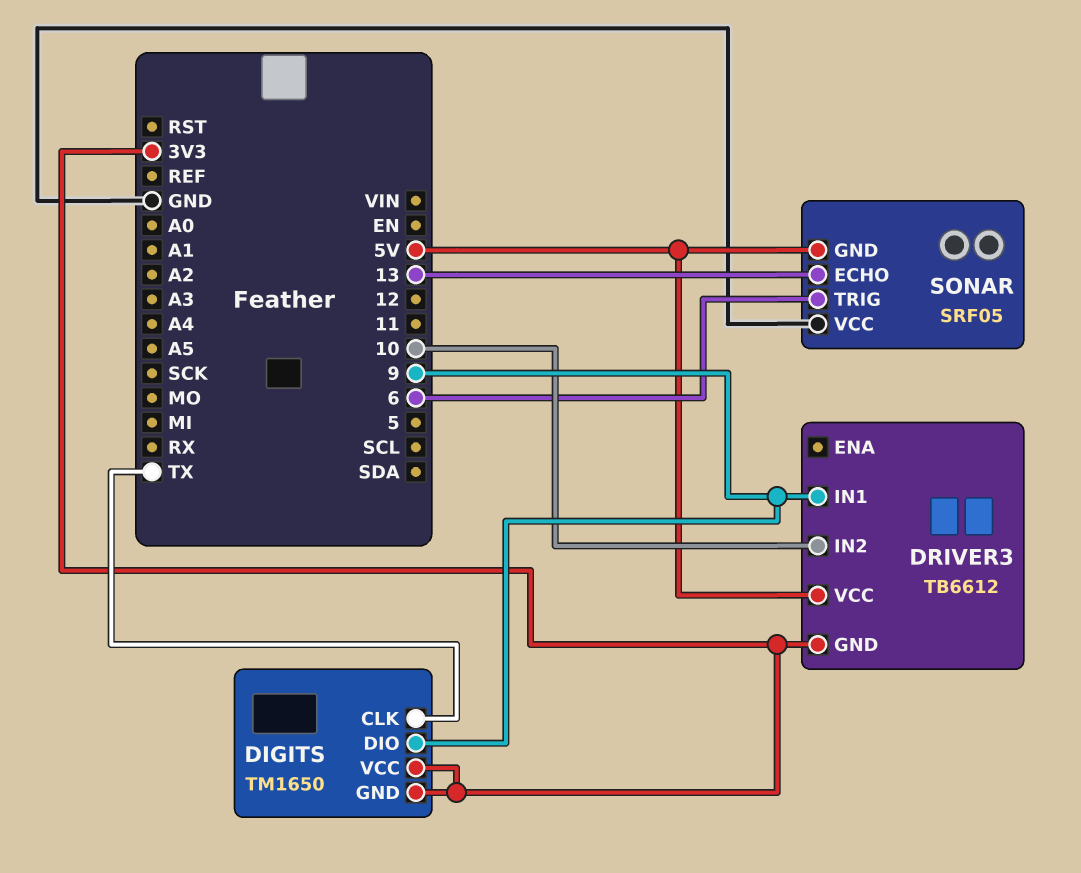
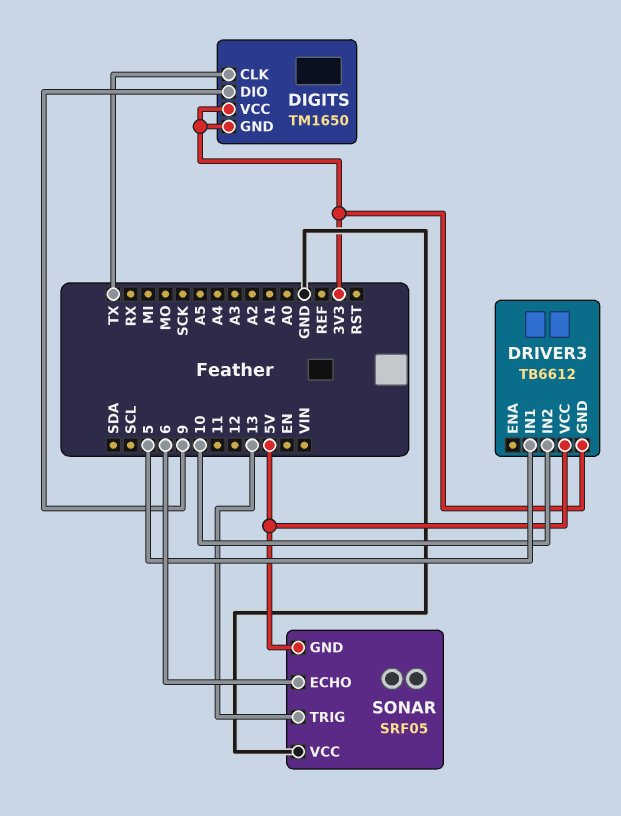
DRIVER3 pin IN1: 9 -> 5
SONAR pin ECHO: 13 -> 6
SONAR pin TRIG: 6 -> 13

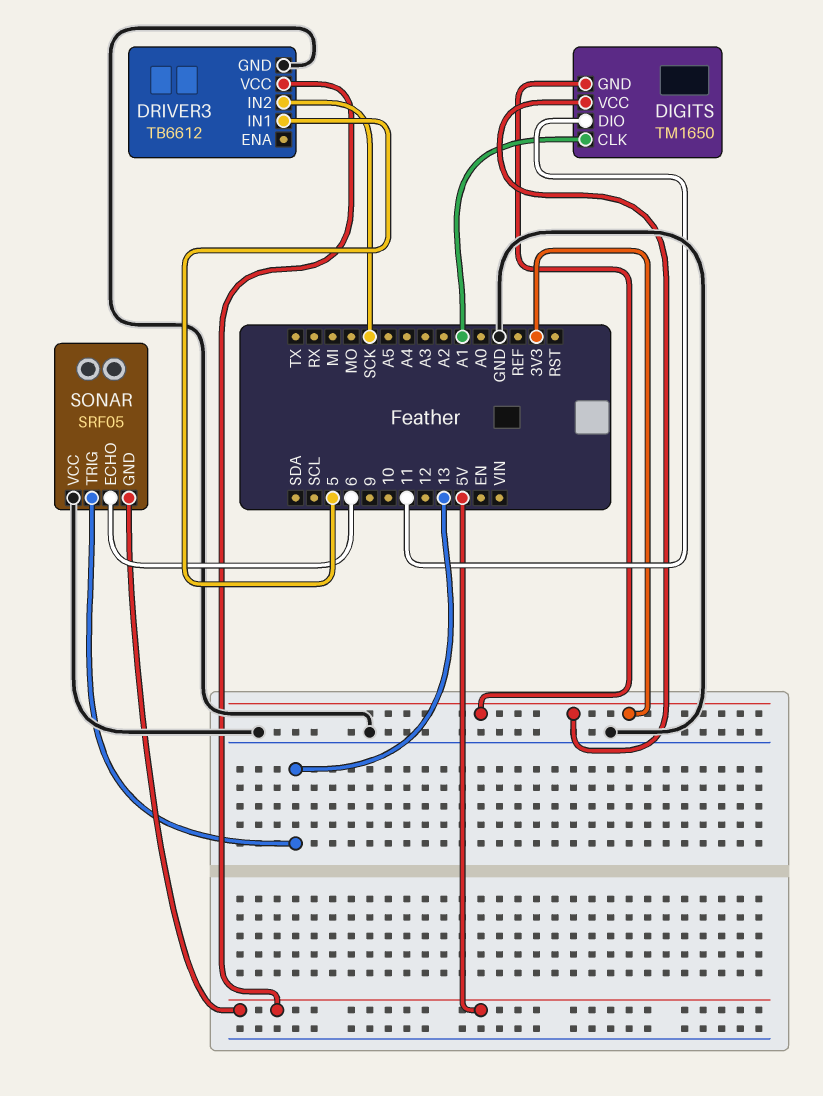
DIGITS pin CLK: TX -> A1
DIGITS pin DIO: 9 -> 11
DRIVER3 pin GND: 3V3 -> GND
DRIVER3 pin IN2: 10 -> SCK

